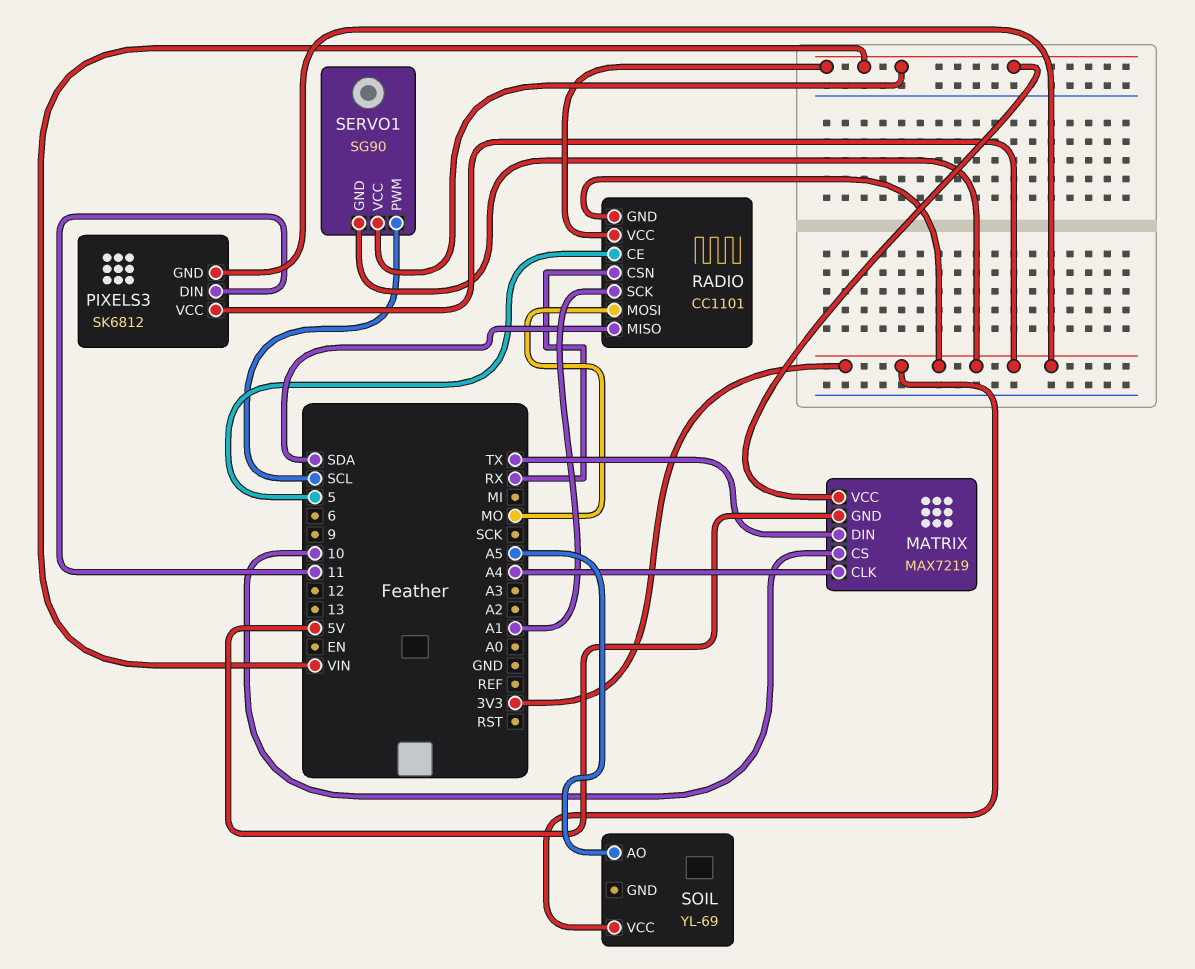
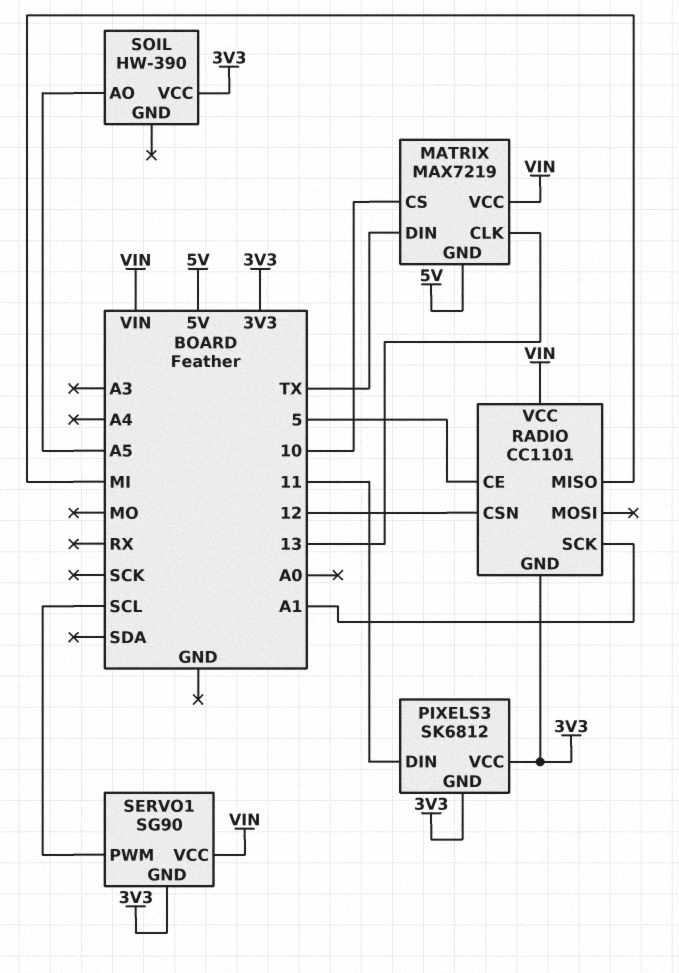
MATRIX pin CLK: A4 -> 13
RADIO pin CSN: RX -> 12
RADIO pin MISO: SDA -> MI
RADIO pin MOSI: MO -> none
SOIL: YL-69 -> HW-390

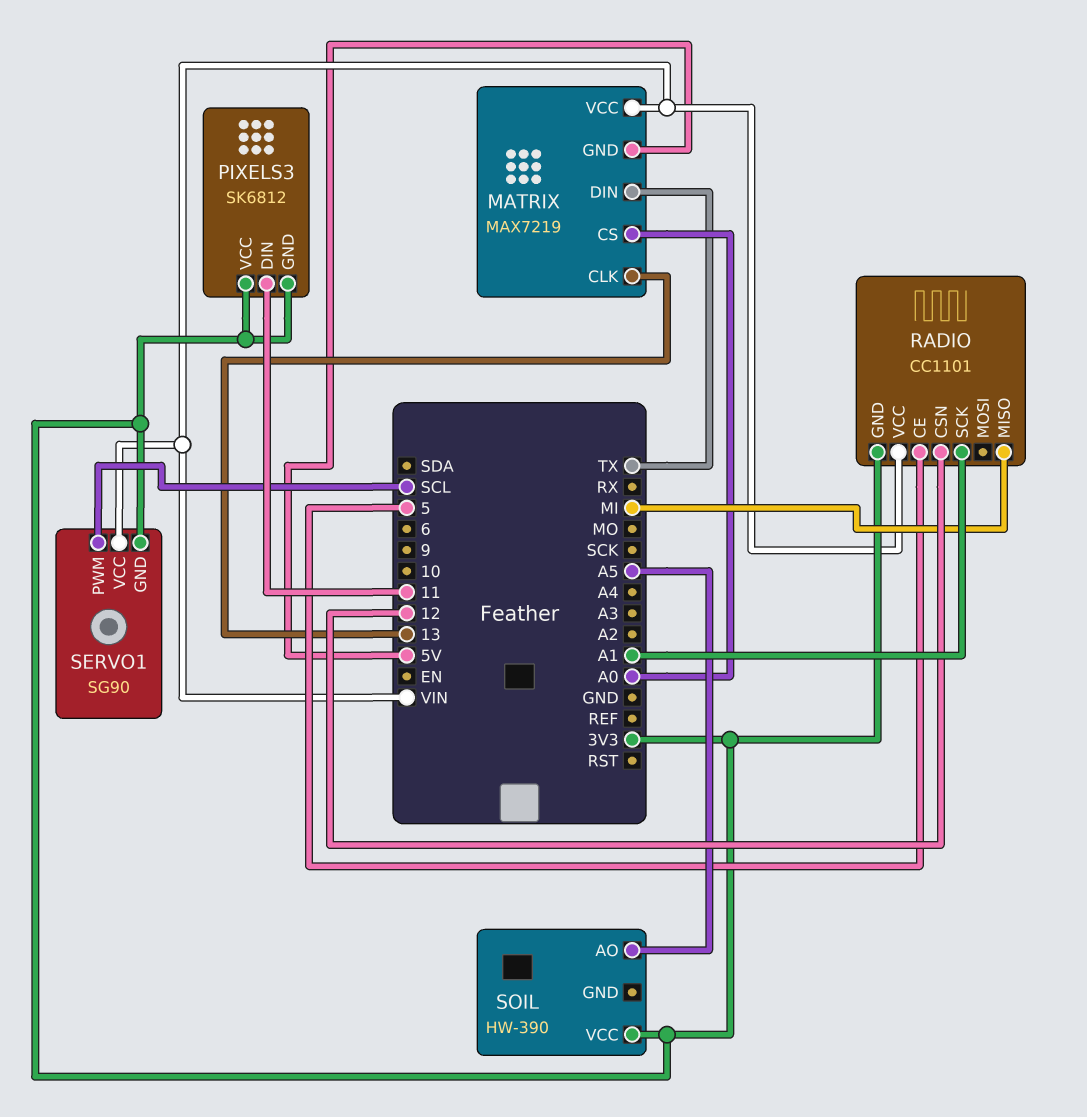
MATRIX pin CS: 10 -> A0

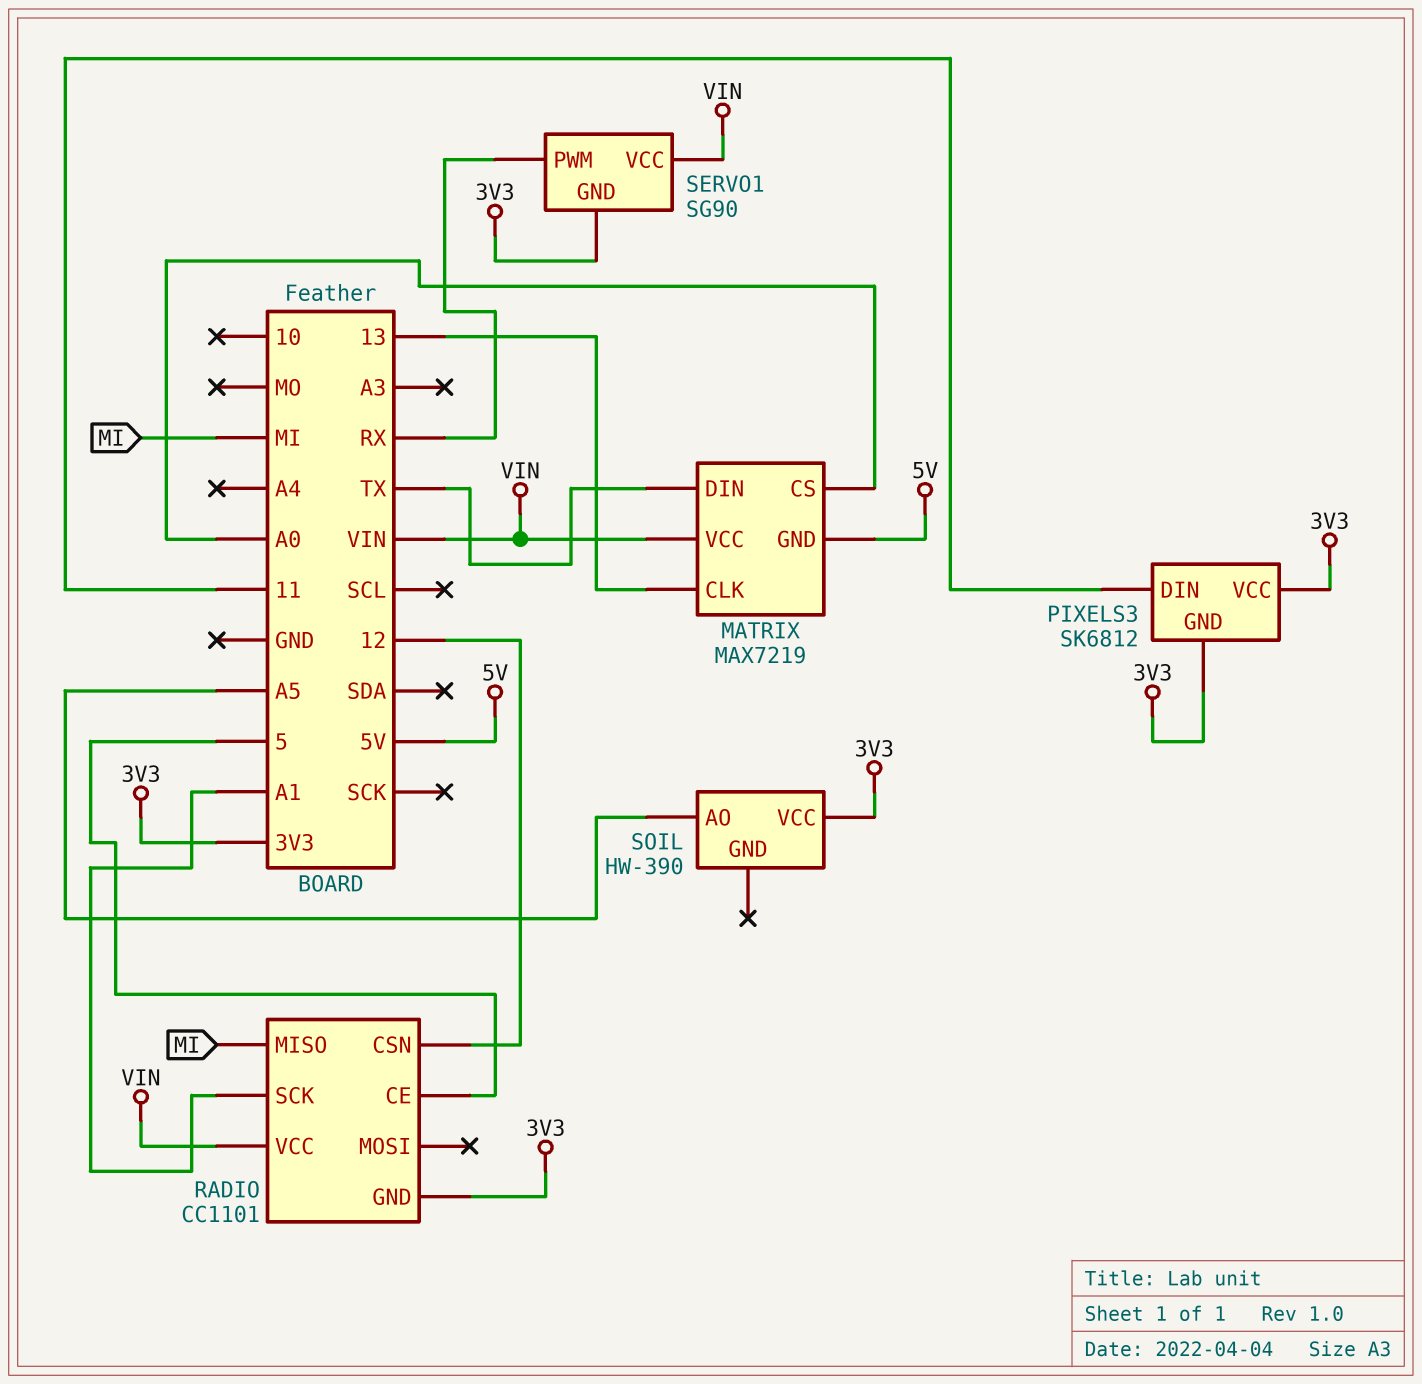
SERVO1 pin PWM: SCL -> RX

